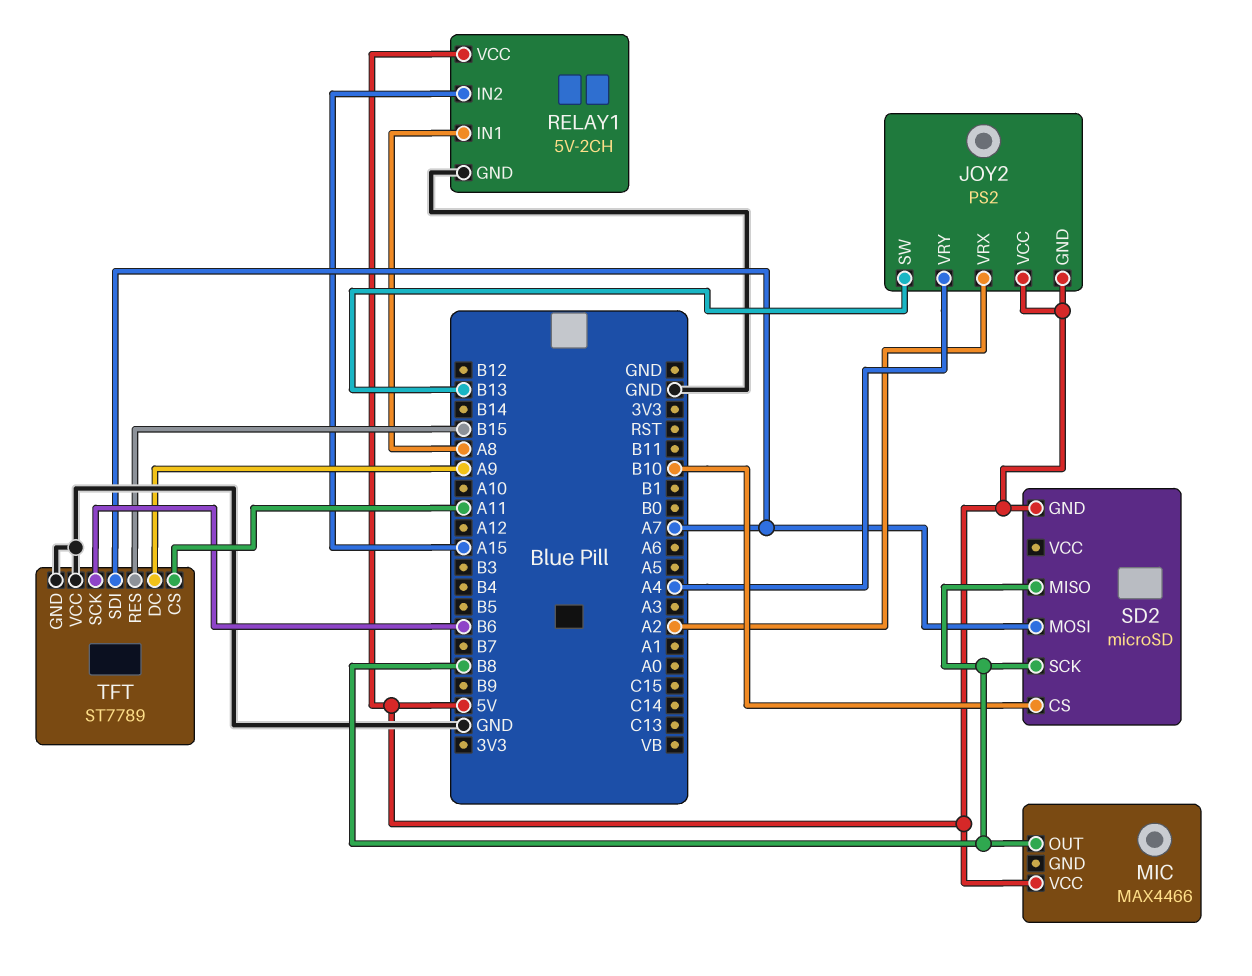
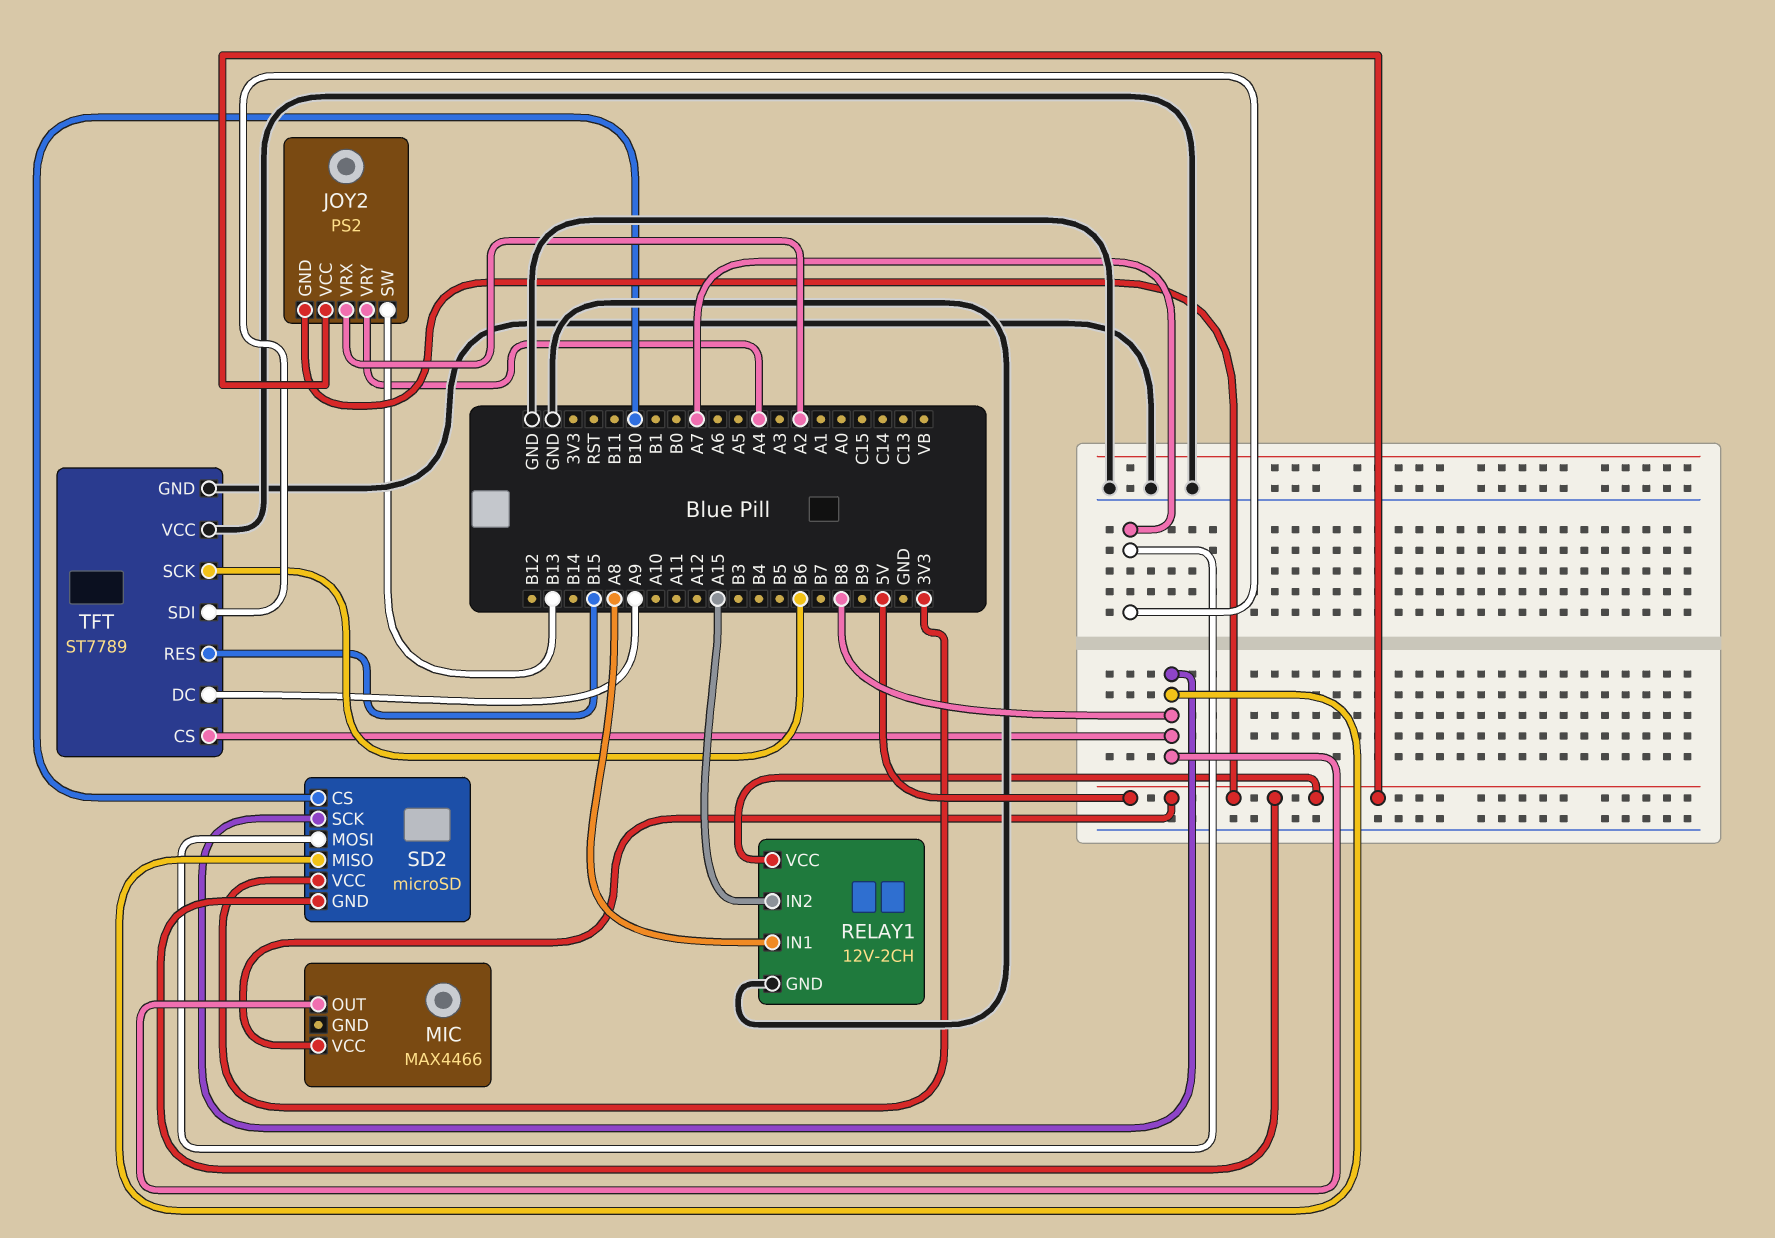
RELAY1: 5V-2CH -> 12V-2CH
SD2 pin VCC: none -> 3V3
TFT pin CS: A11 -> B8

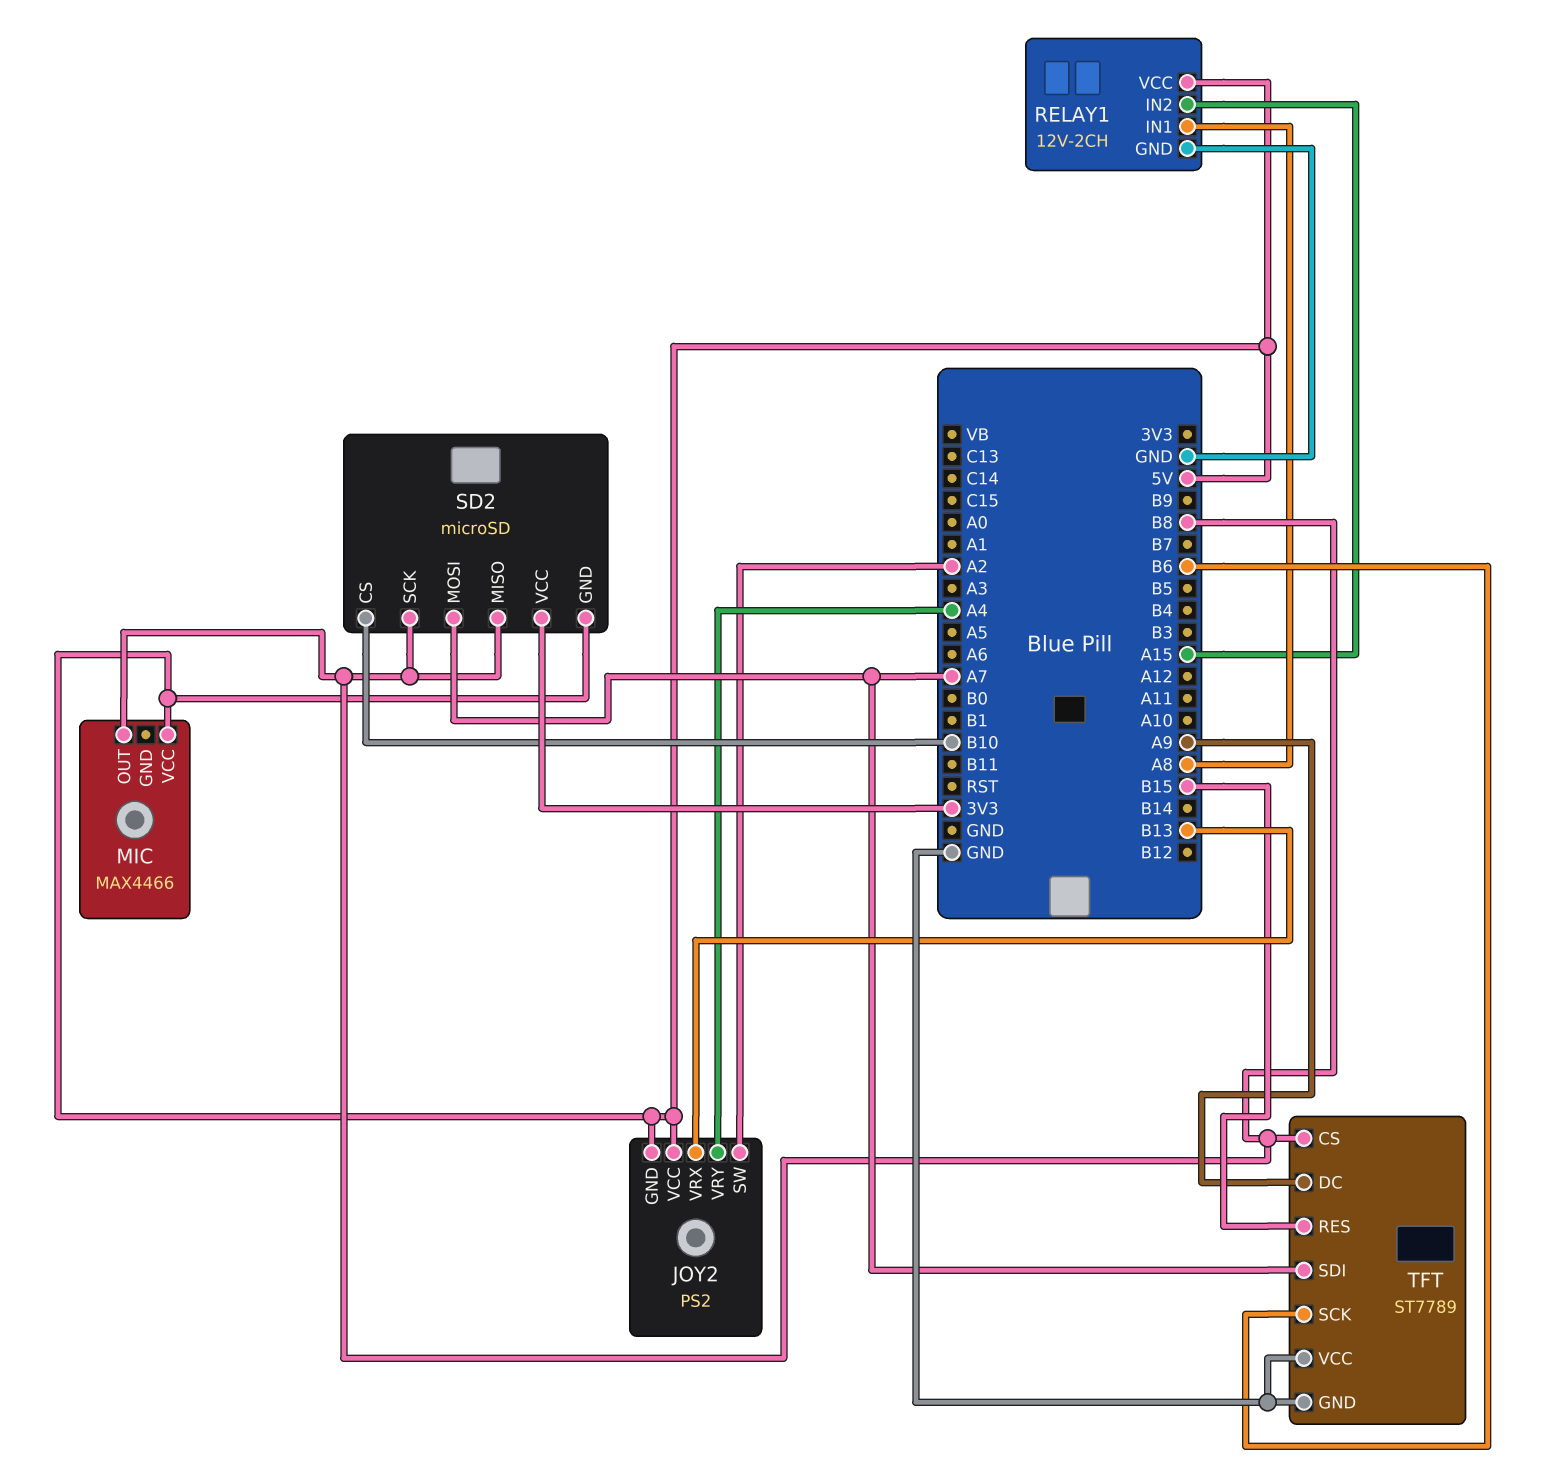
JOY2 pin SW: B13 -> A2
JOY2 pin VRX: A2 -> B13

